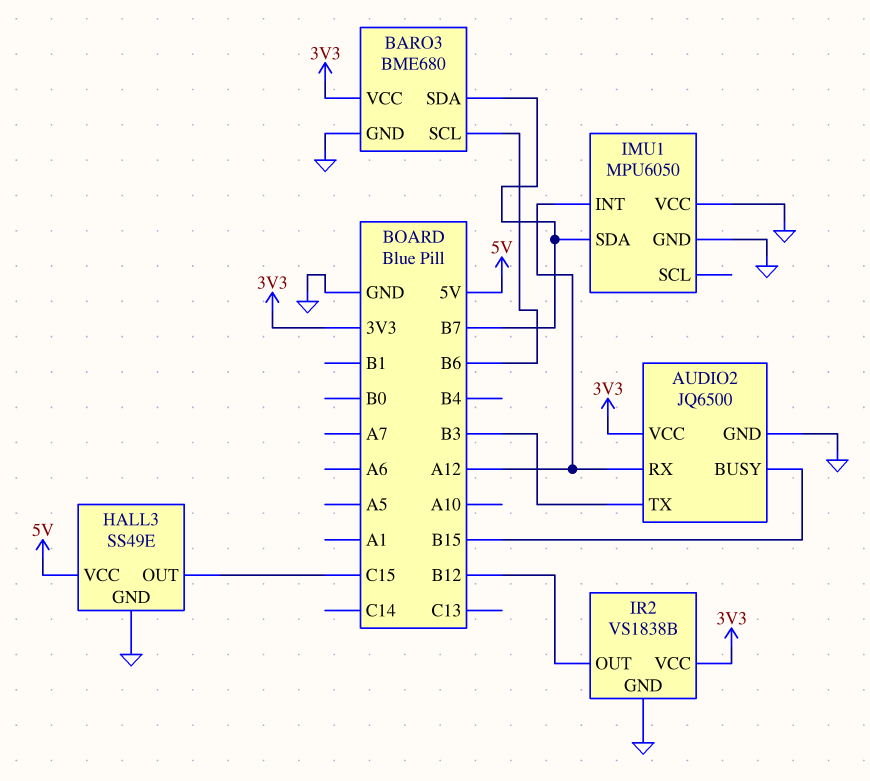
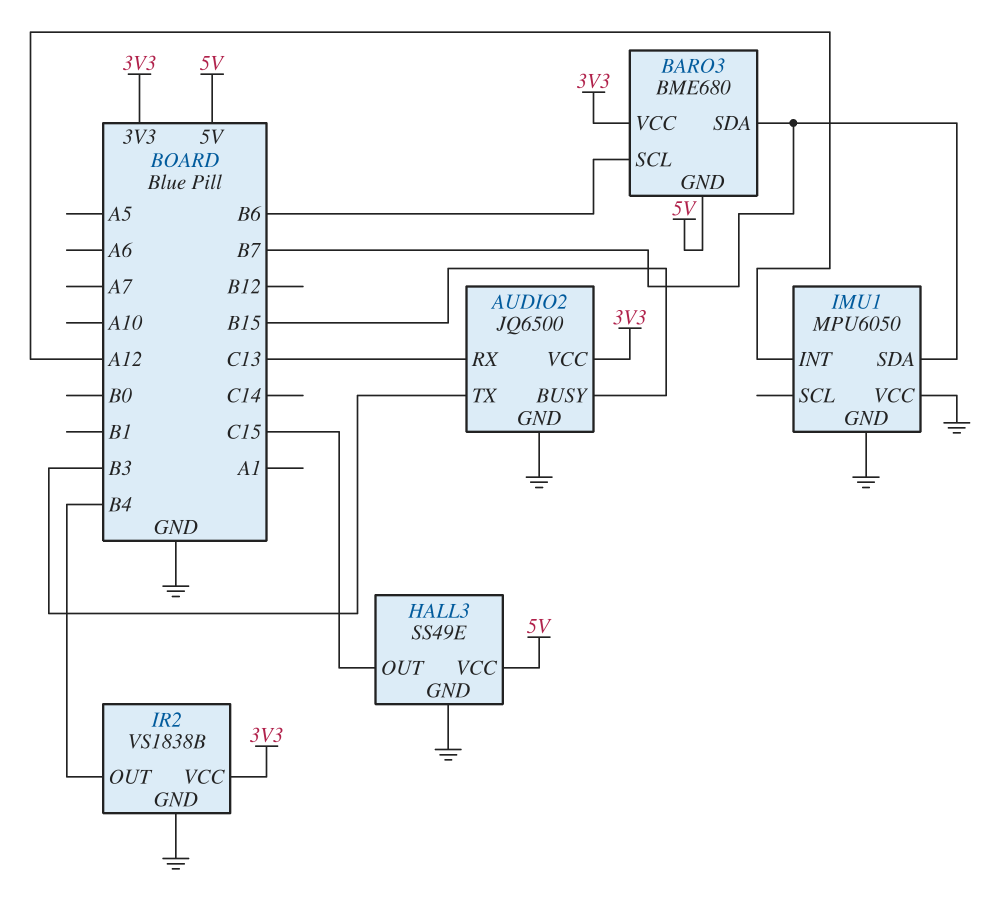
AUDIO2 pin RX: A12 -> C13
BARO3 pin GND: GND -> 5V
IR2 pin OUT: B12 -> B4

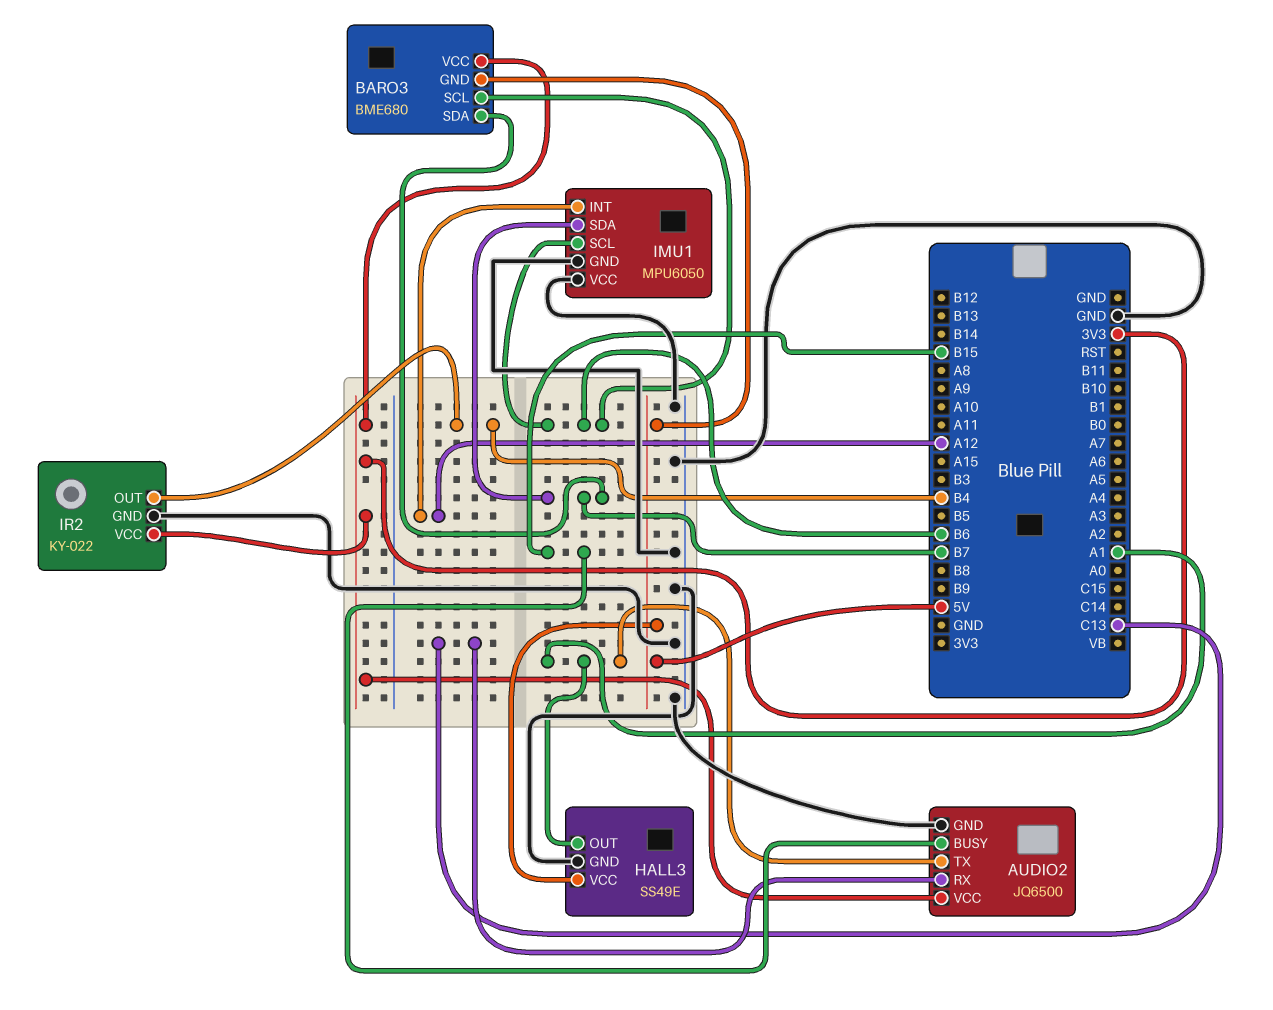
AUDIO2 pin TX: B3 -> A1
HALL3 pin OUT: C15 -> A1
IMU1 pin SCL: none -> B6
IR2: VS1838B -> KY-022

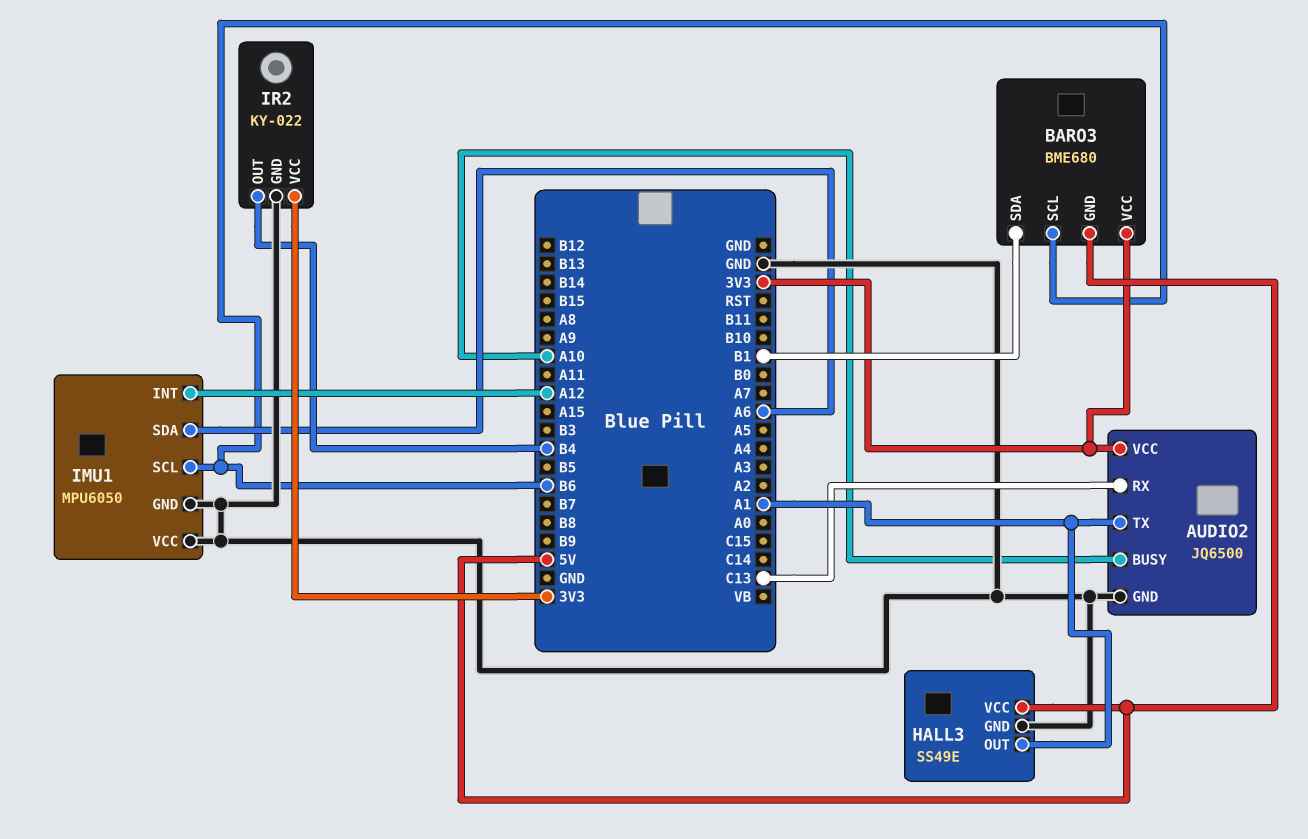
AUDIO2 pin BUSY: B15 -> A10
BARO3 pin SDA: B7 -> B1
IMU1 pin SDA: B7 -> A6

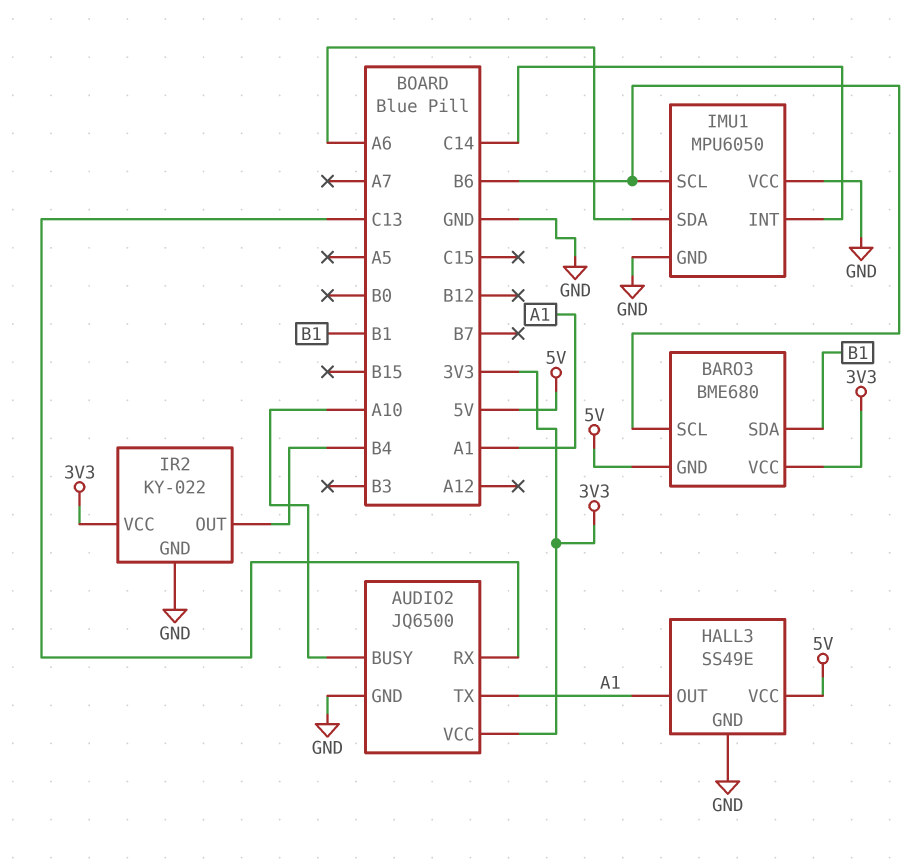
IMU1 pin INT: A12 -> C14

